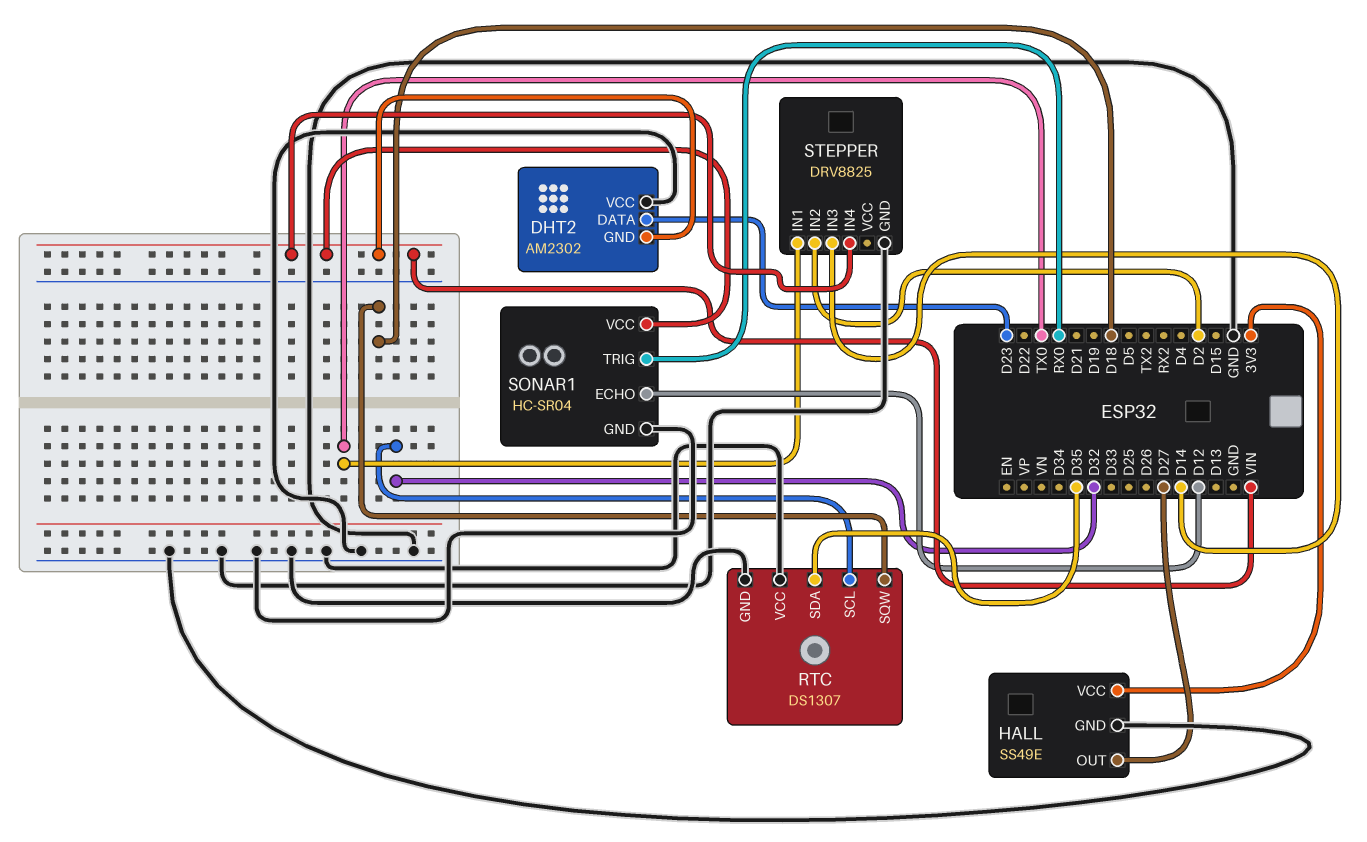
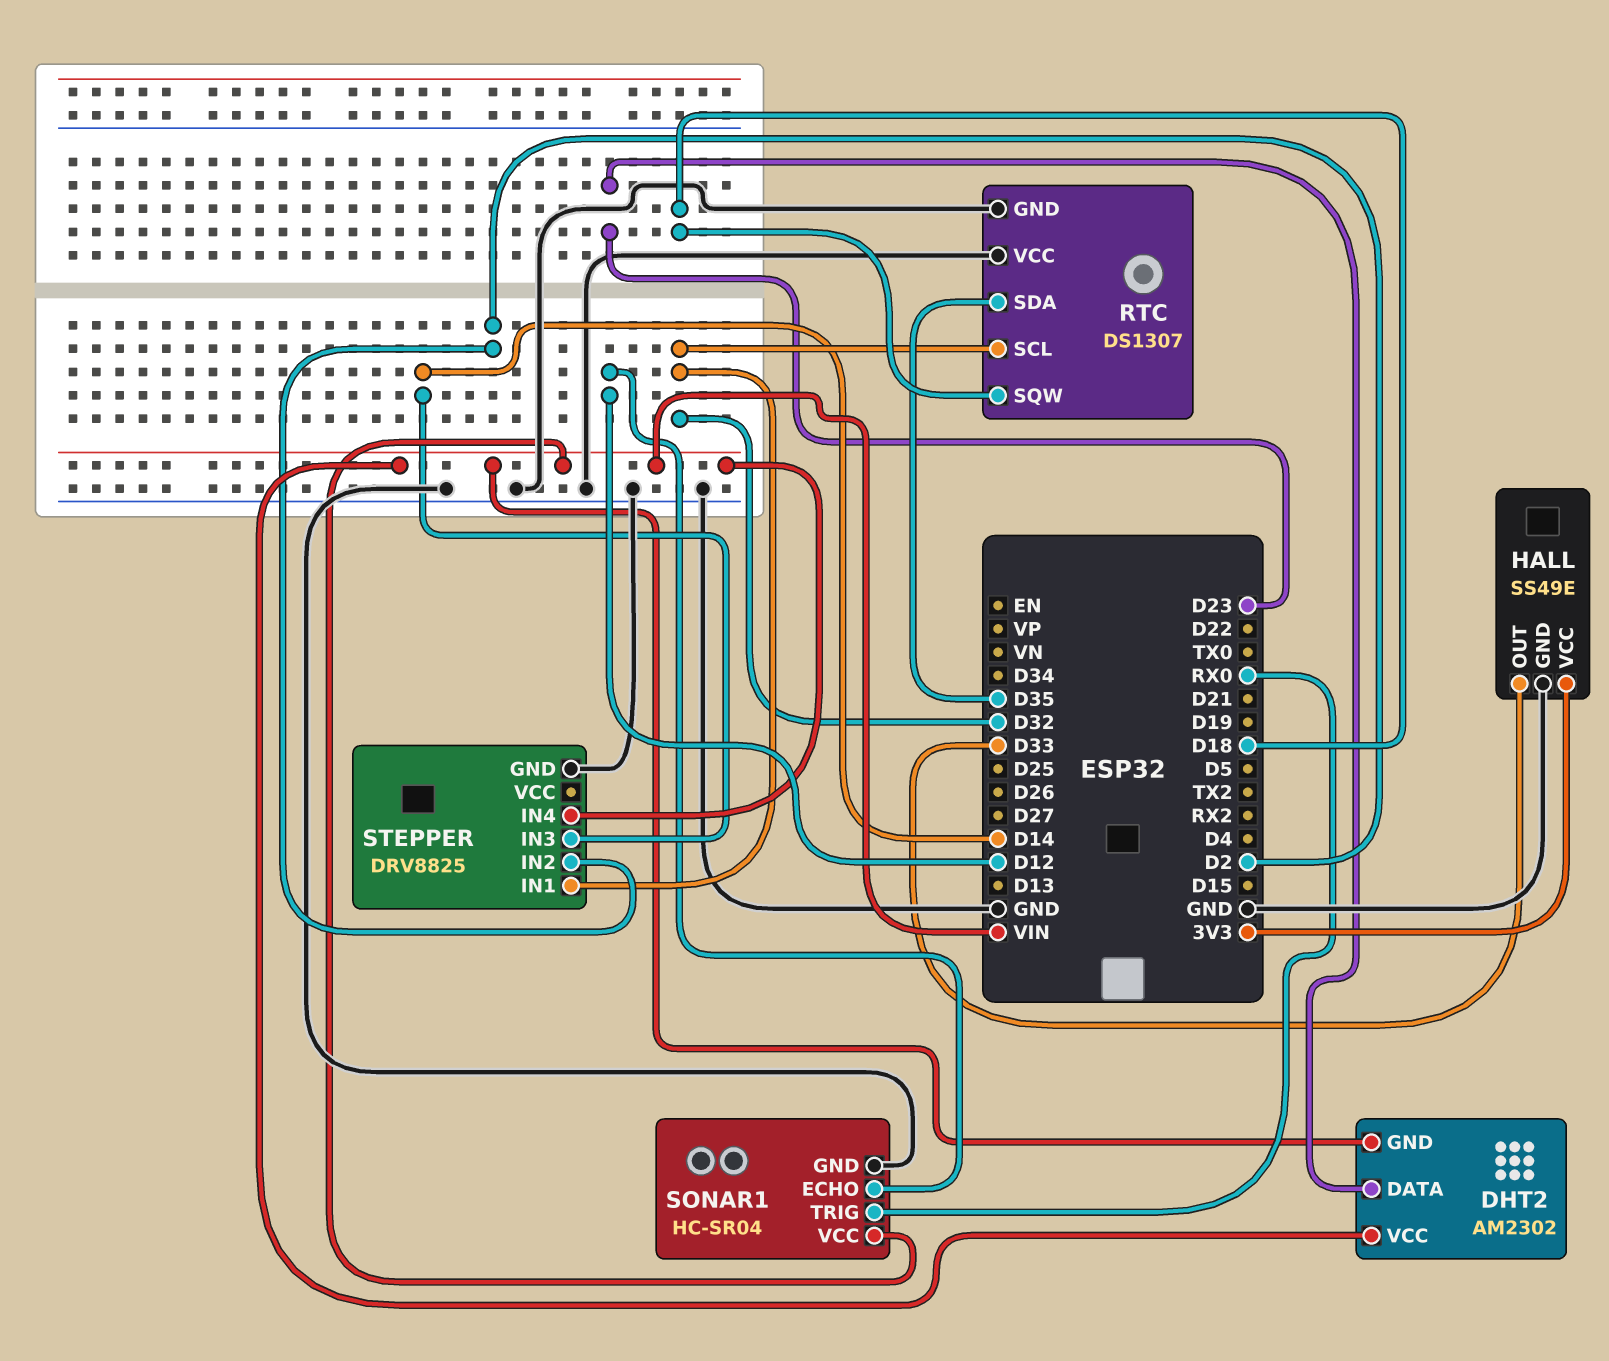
DHT2 pin VCC: GND -> VIN
HALL pin OUT: D27 -> D33
STEPPER pin IN1: TX0 -> D32

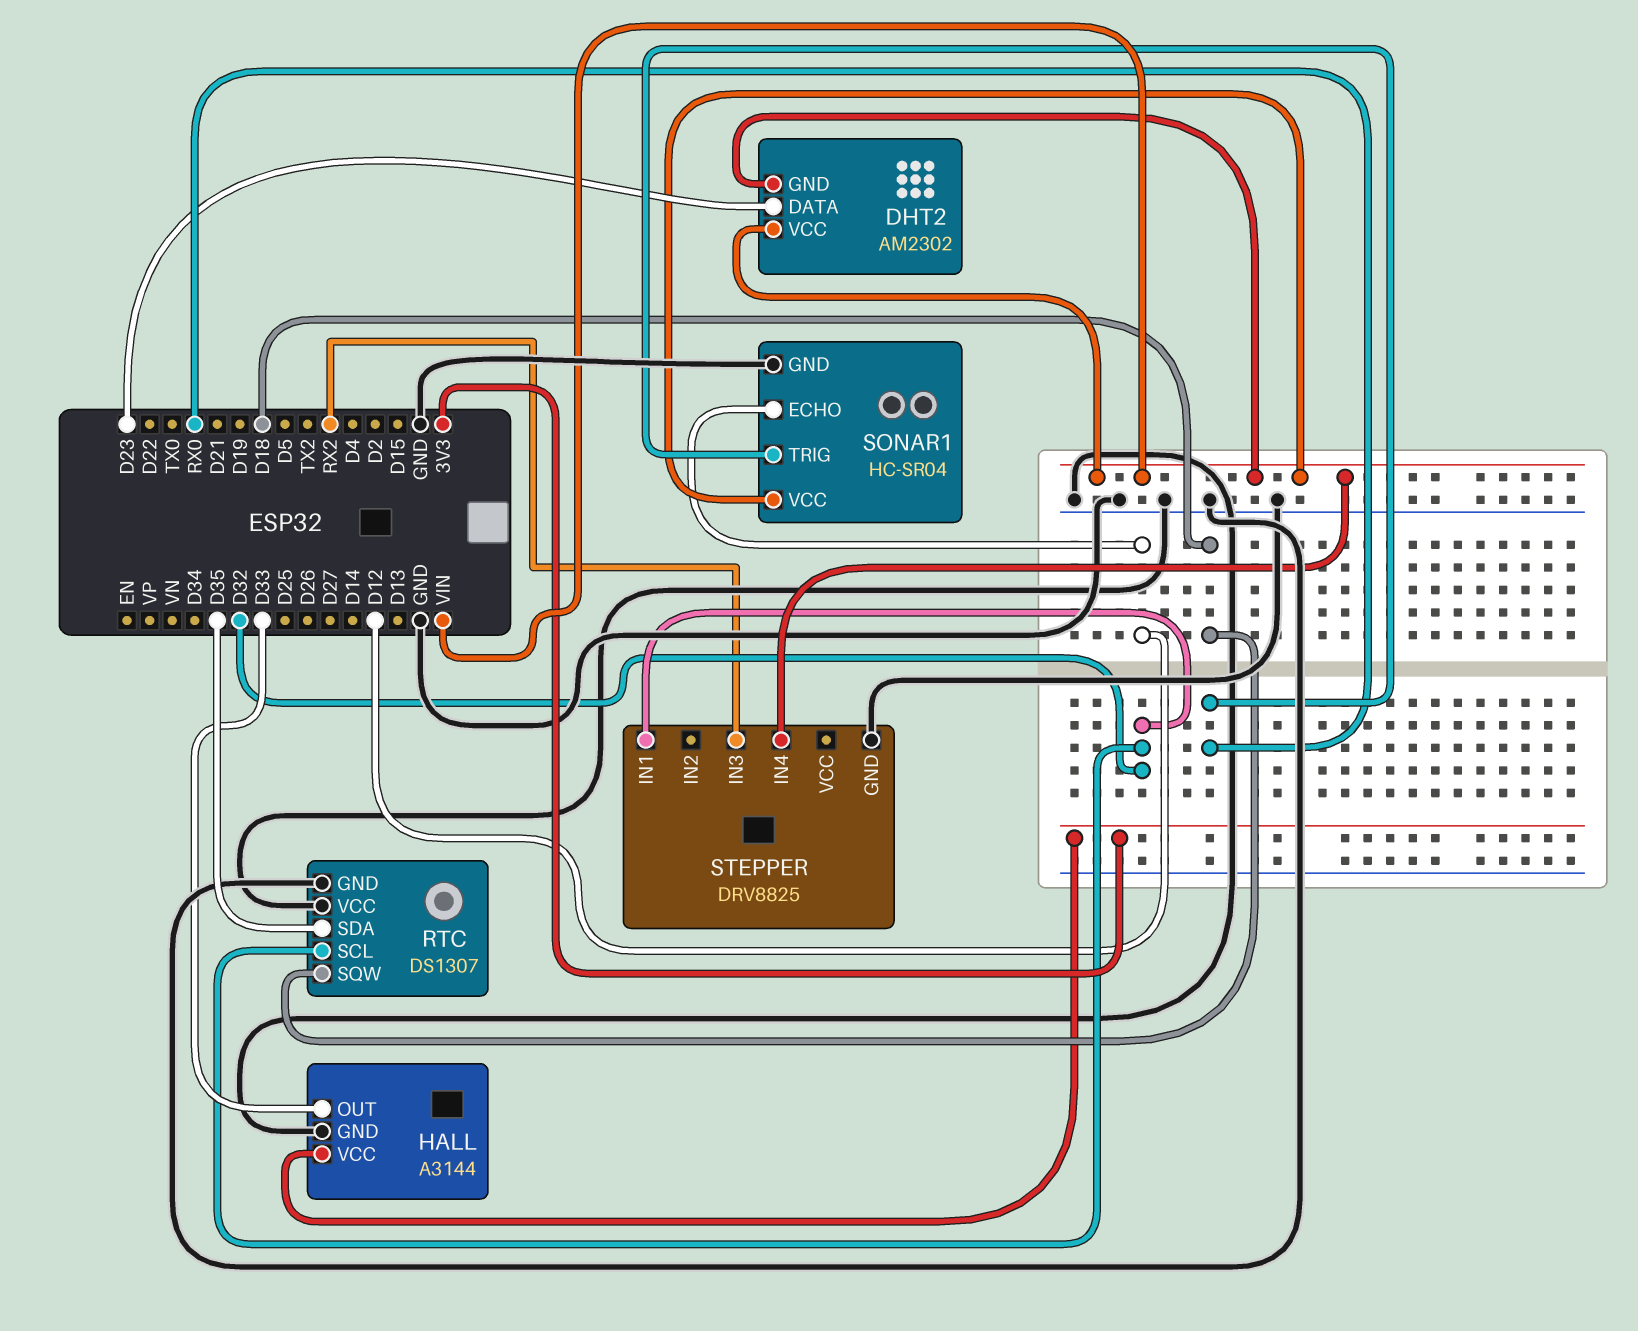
HALL: SS49E -> A3144
STEPPER pin IN2: D2 -> none
STEPPER pin IN3: D14 -> RX2

